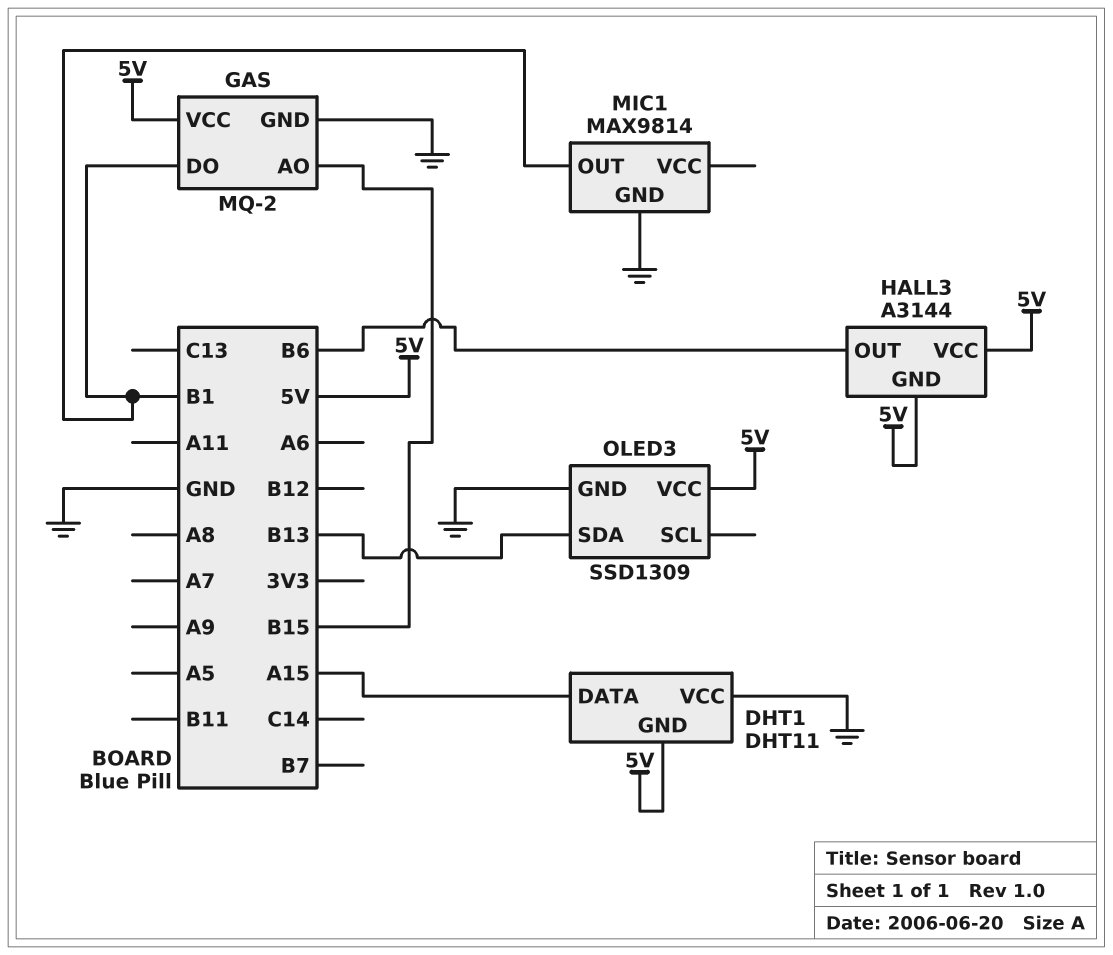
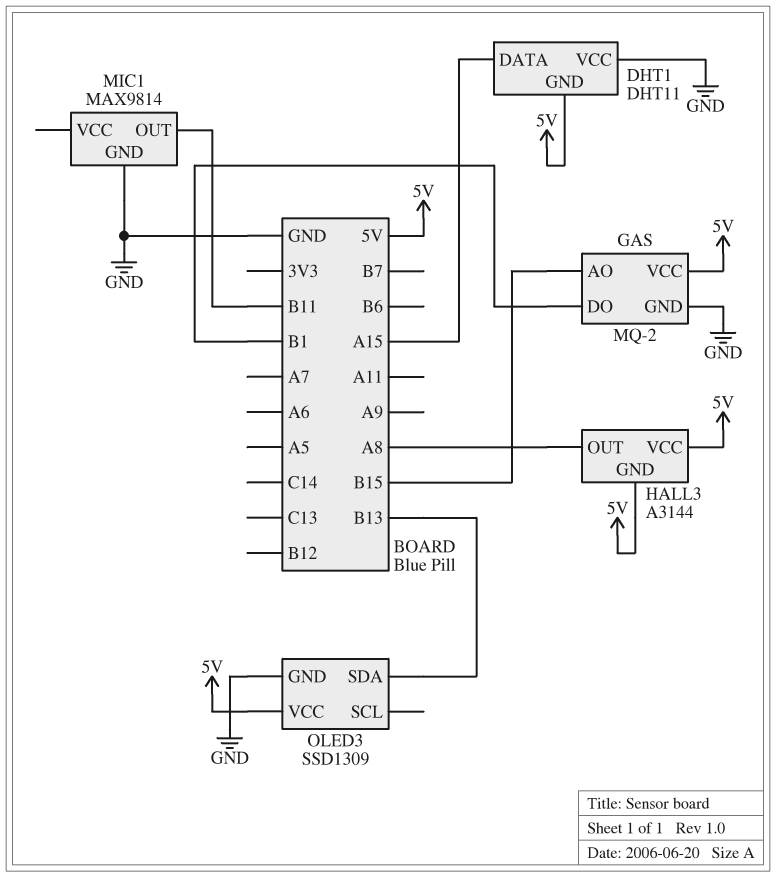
HALL3 pin OUT: B6 -> A8
MIC1 pin OUT: B1 -> B11

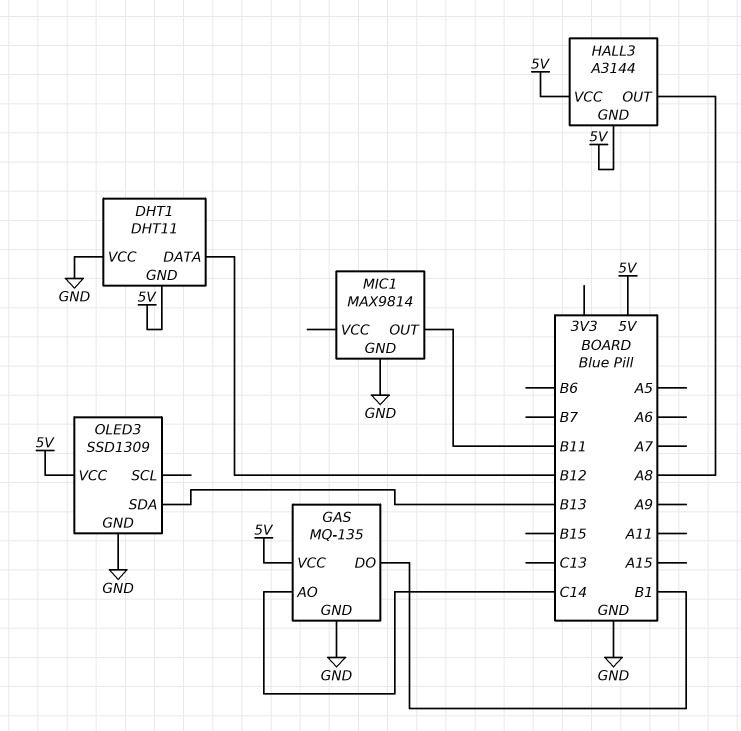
DHT1 pin DATA: A15 -> B12
GAS: MQ-2 -> MQ-135
GAS pin AO: B15 -> C14

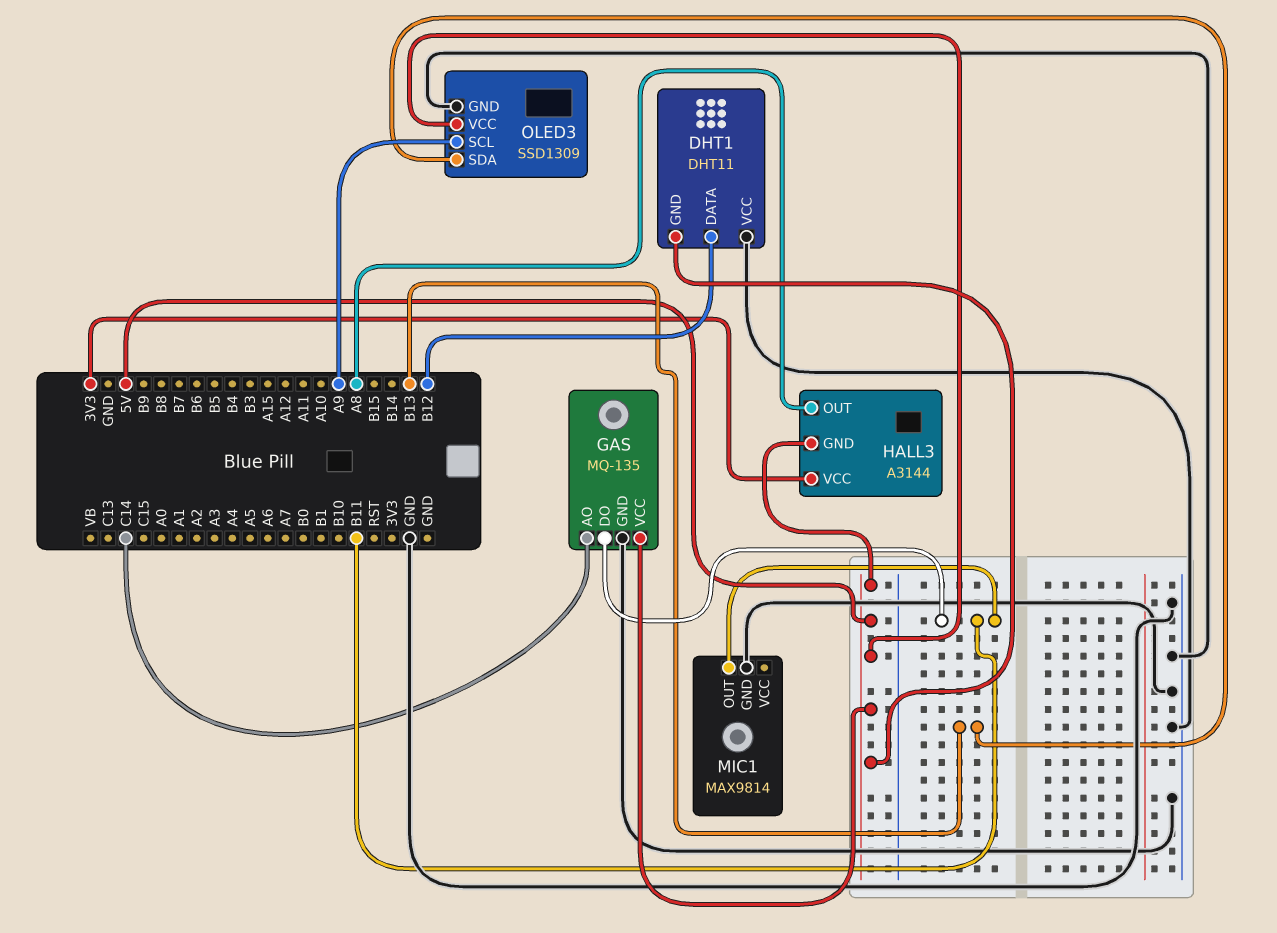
GAS pin DO: B1 -> B11
HALL3 pin VCC: 5V -> 3V3
OLED3 pin SCL: none -> A9

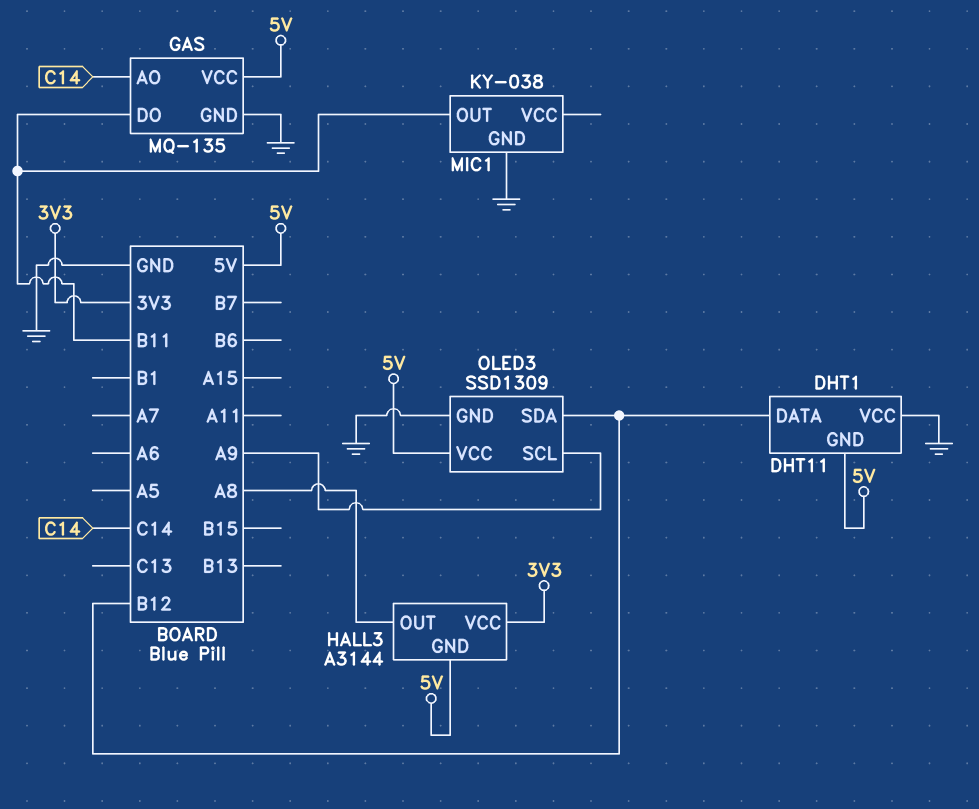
MIC1: MAX9814 -> KY-038
OLED3 pin SDA: B13 -> B12

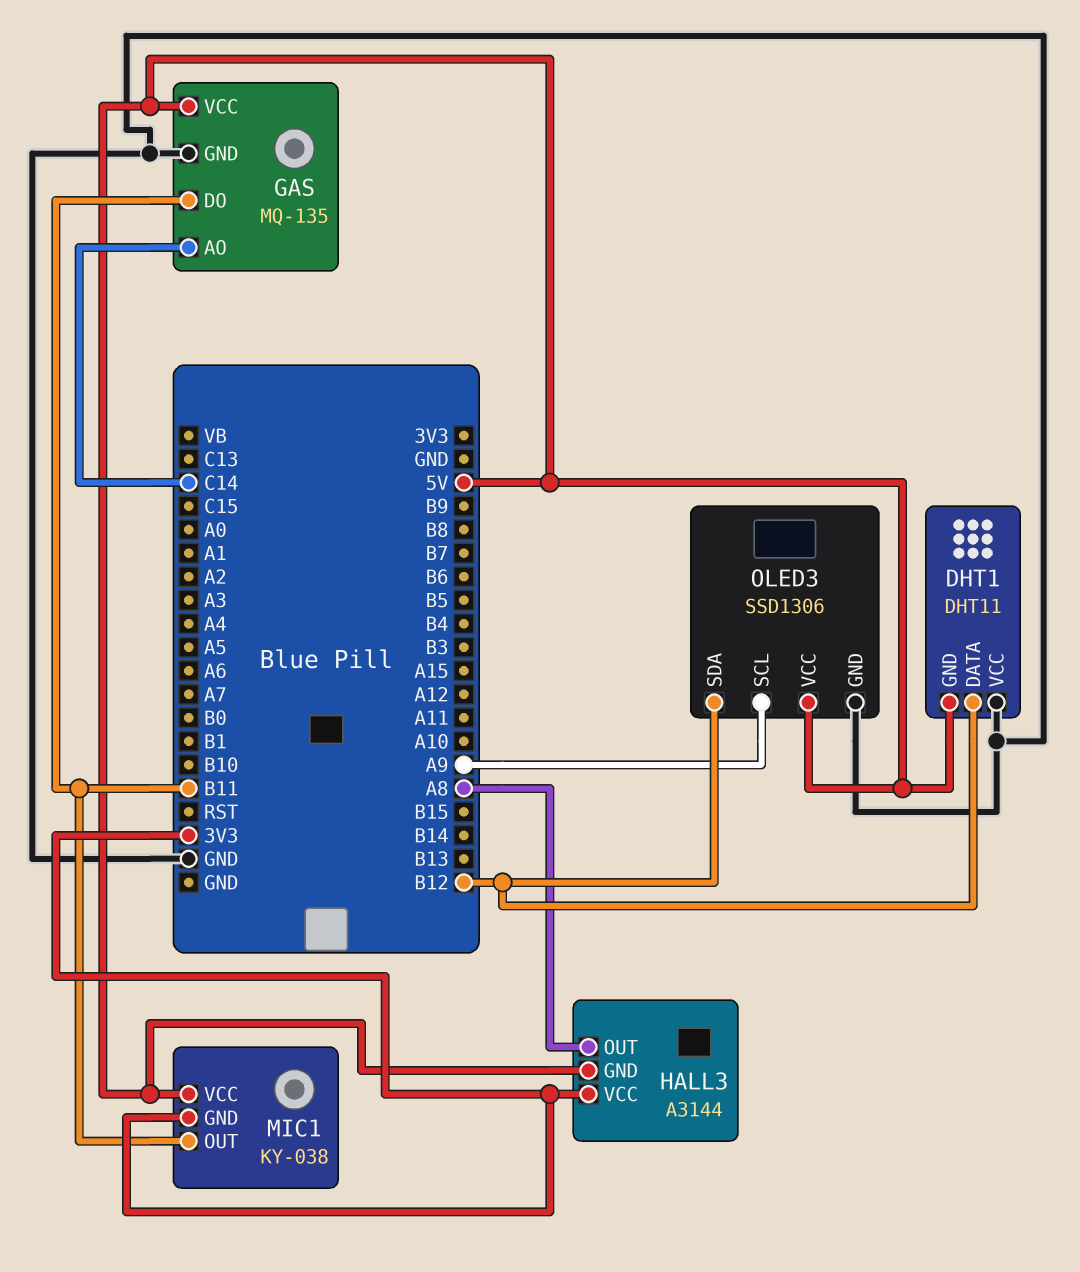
MIC1 pin GND: GND -> 3V3
MIC1 pin VCC: none -> 5V
OLED3: SSD1309 -> SSD1306

